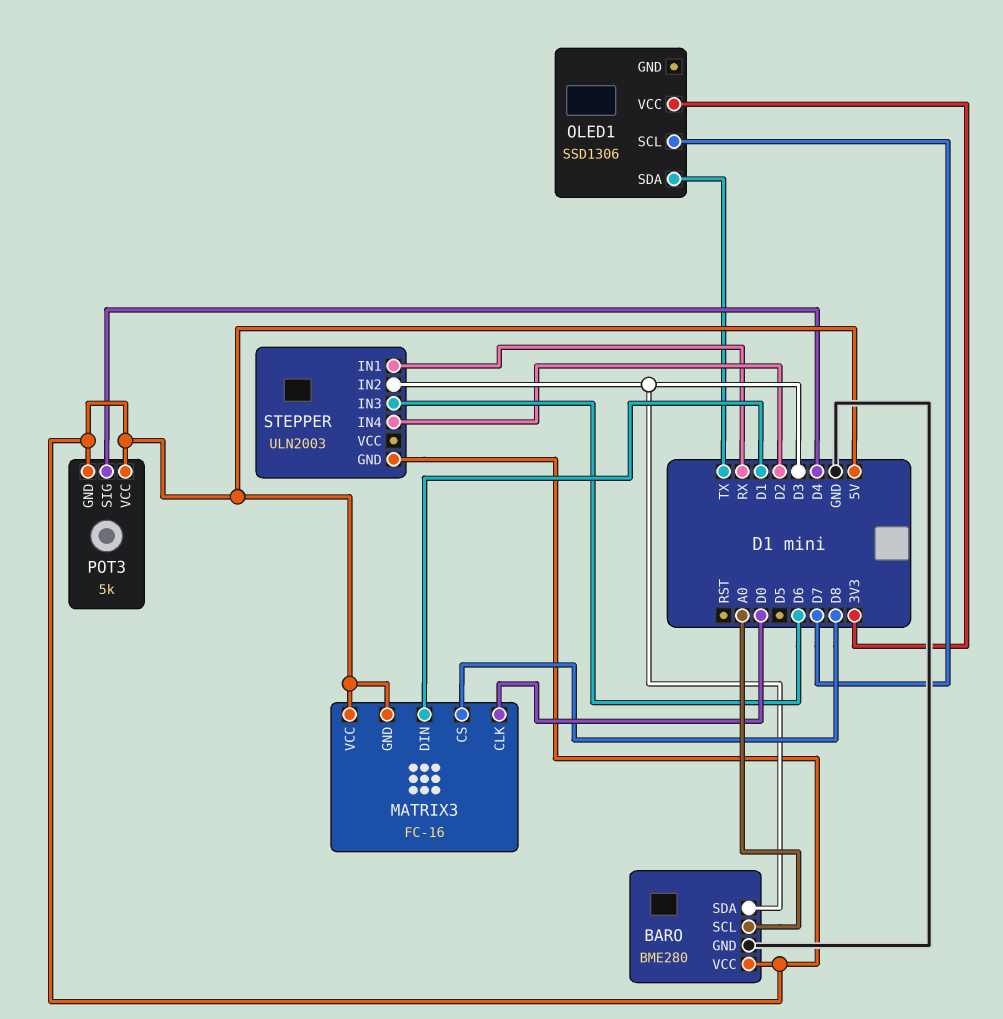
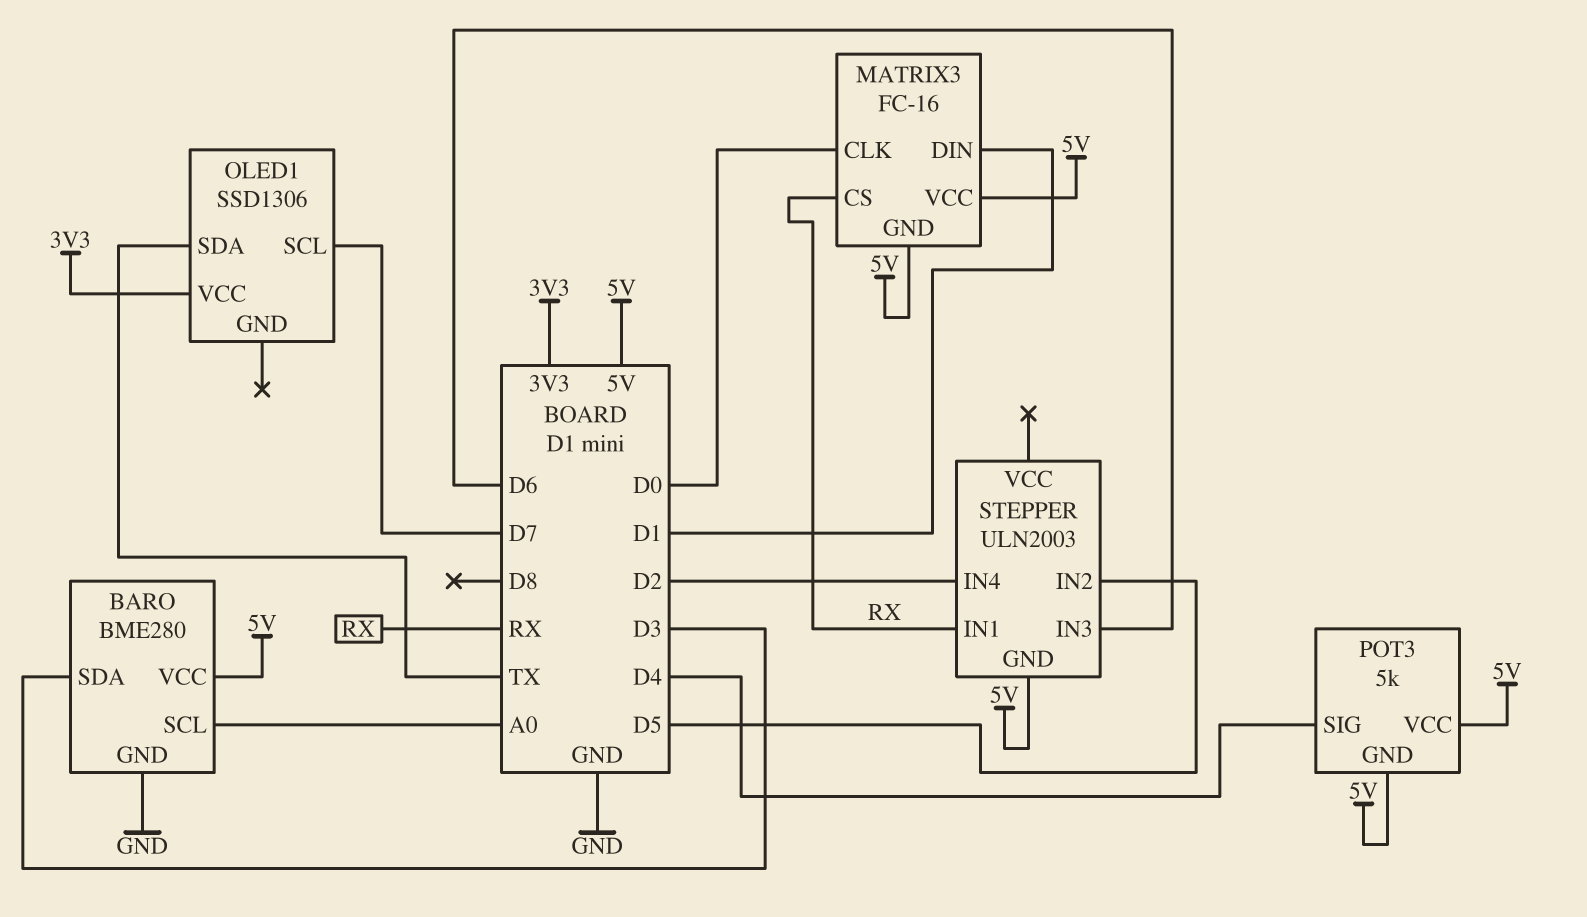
MATRIX3 pin CS: D8 -> RX
STEPPER pin IN2: D3 -> D5

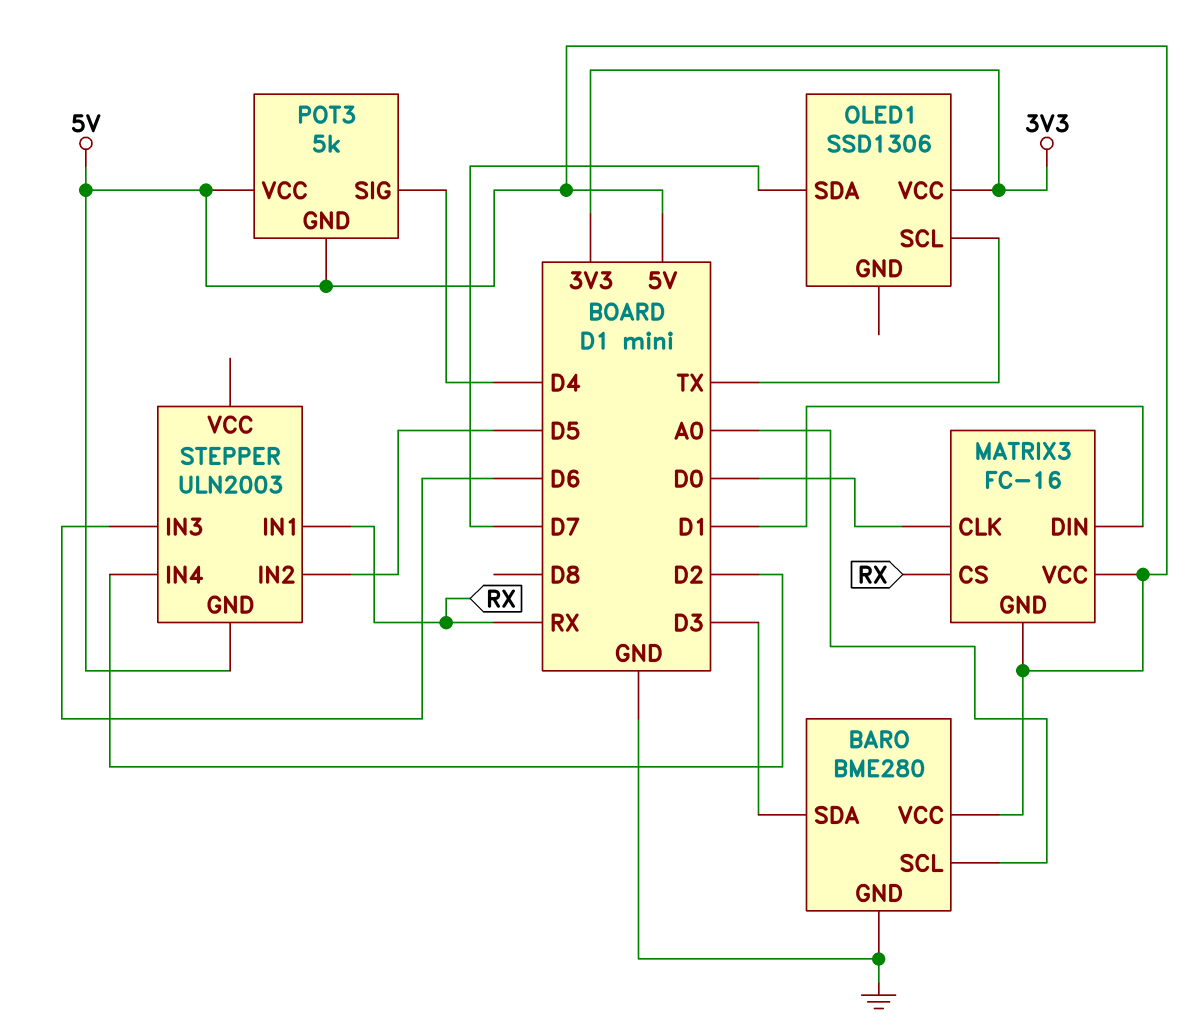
OLED1 pin SCL: D7 -> TX
OLED1 pin SDA: TX -> D7

